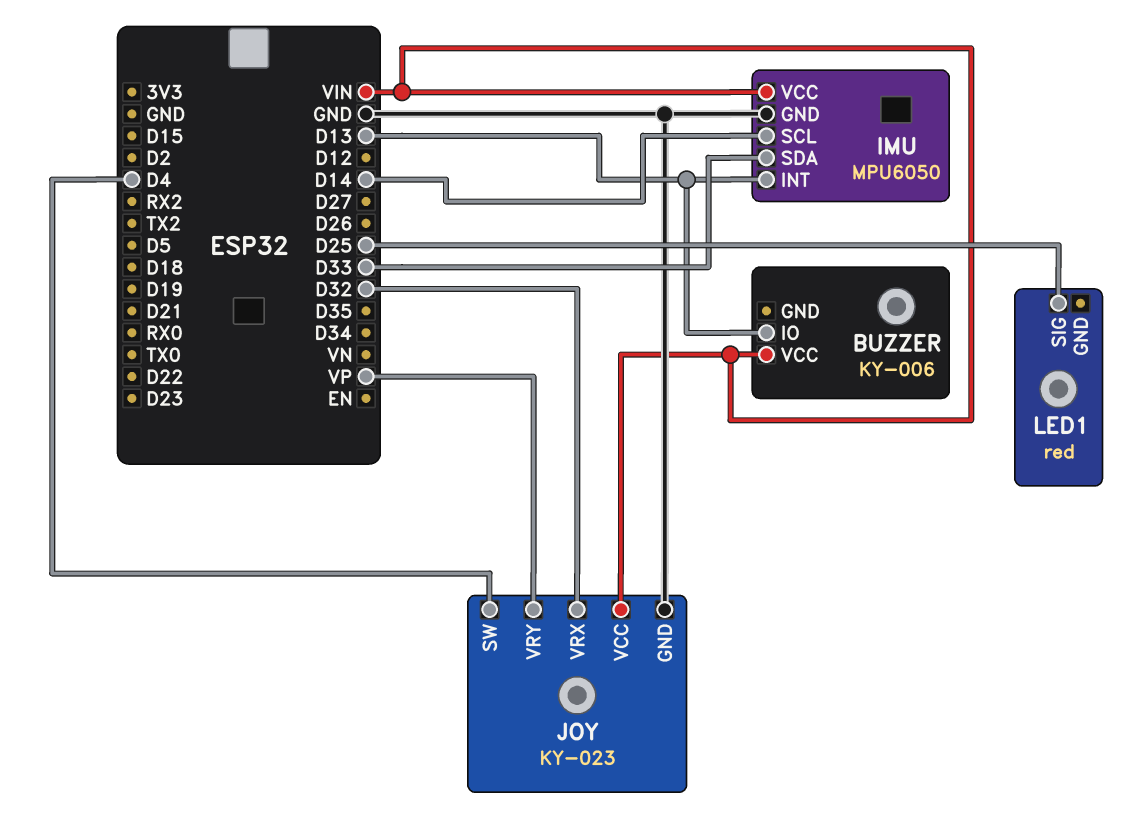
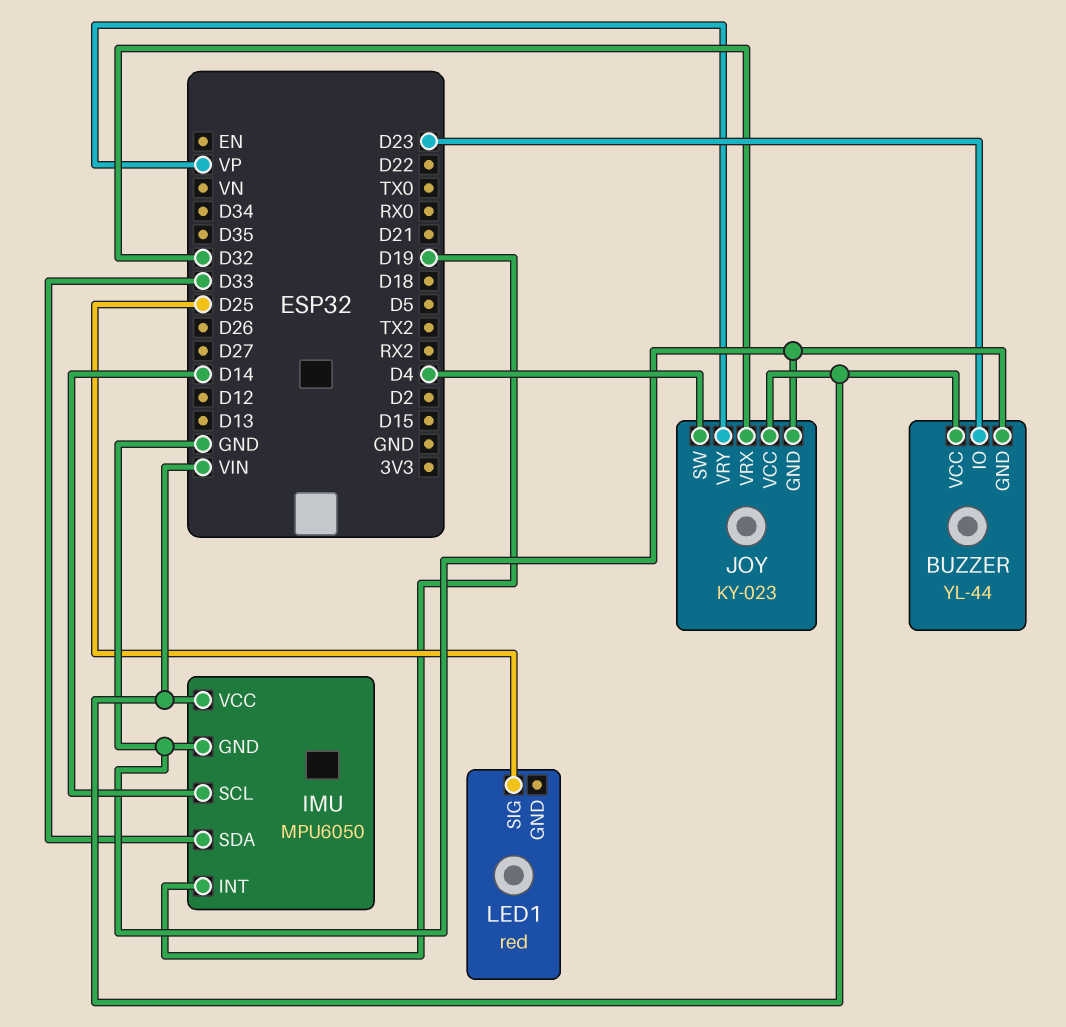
BUZZER: KY-006 -> YL-44
BUZZER pin GND: none -> GND
BUZZER pin IO: D13 -> D23
IMU pin INT: D13 -> D19

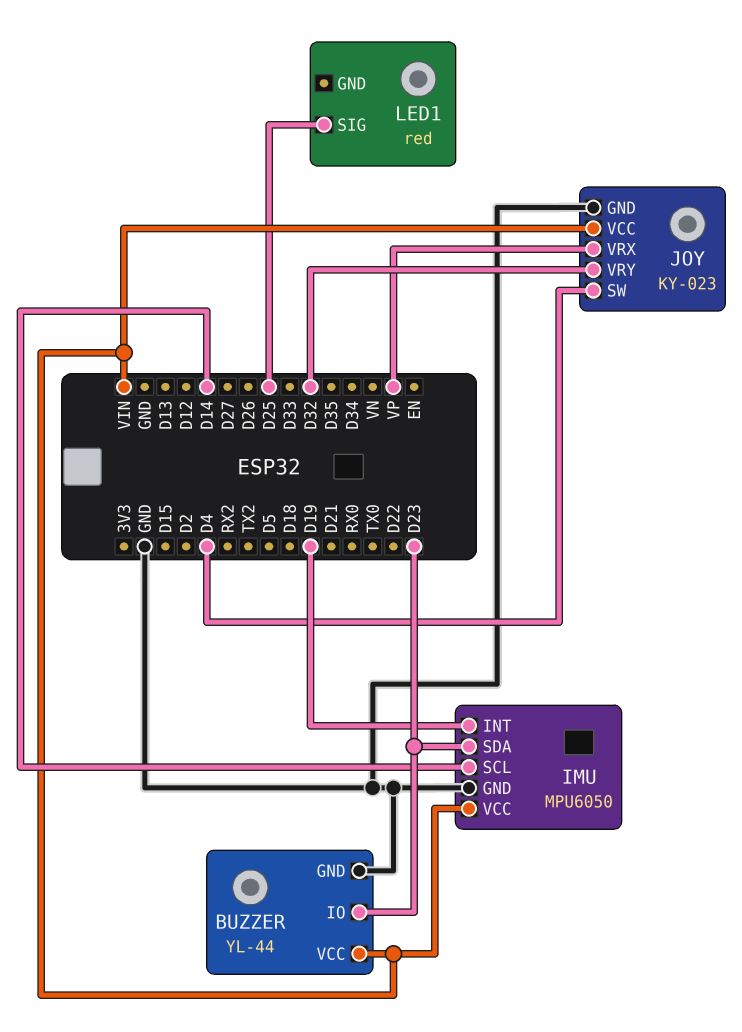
IMU pin SDA: D33 -> D23
JOY pin VRX: D32 -> VP
JOY pin VRY: VP -> D32

